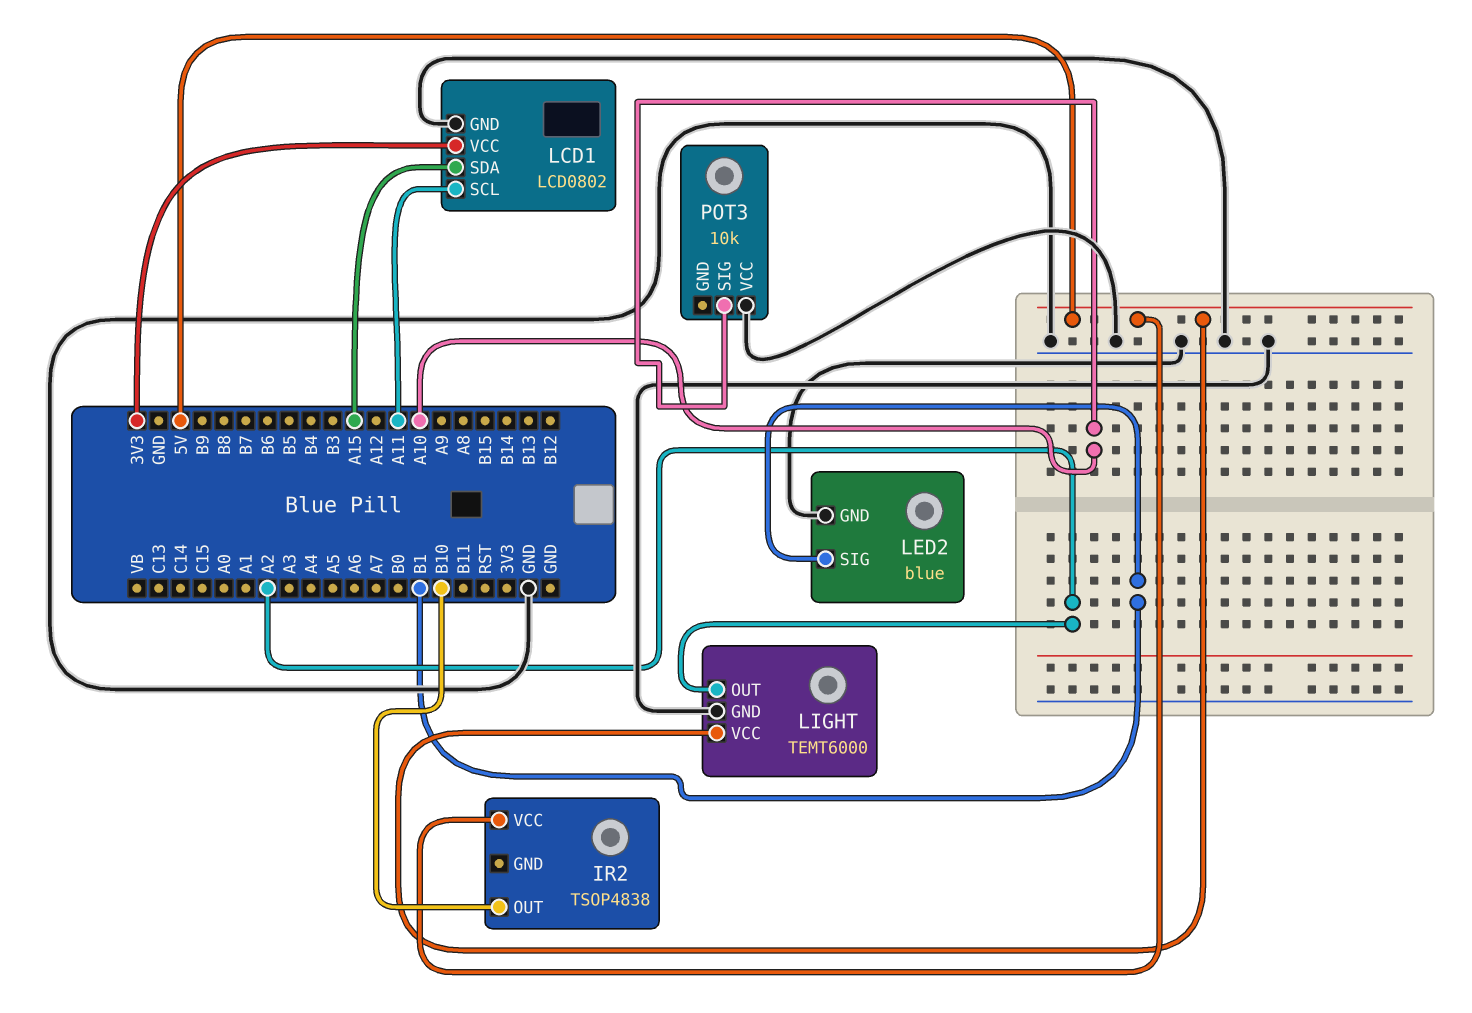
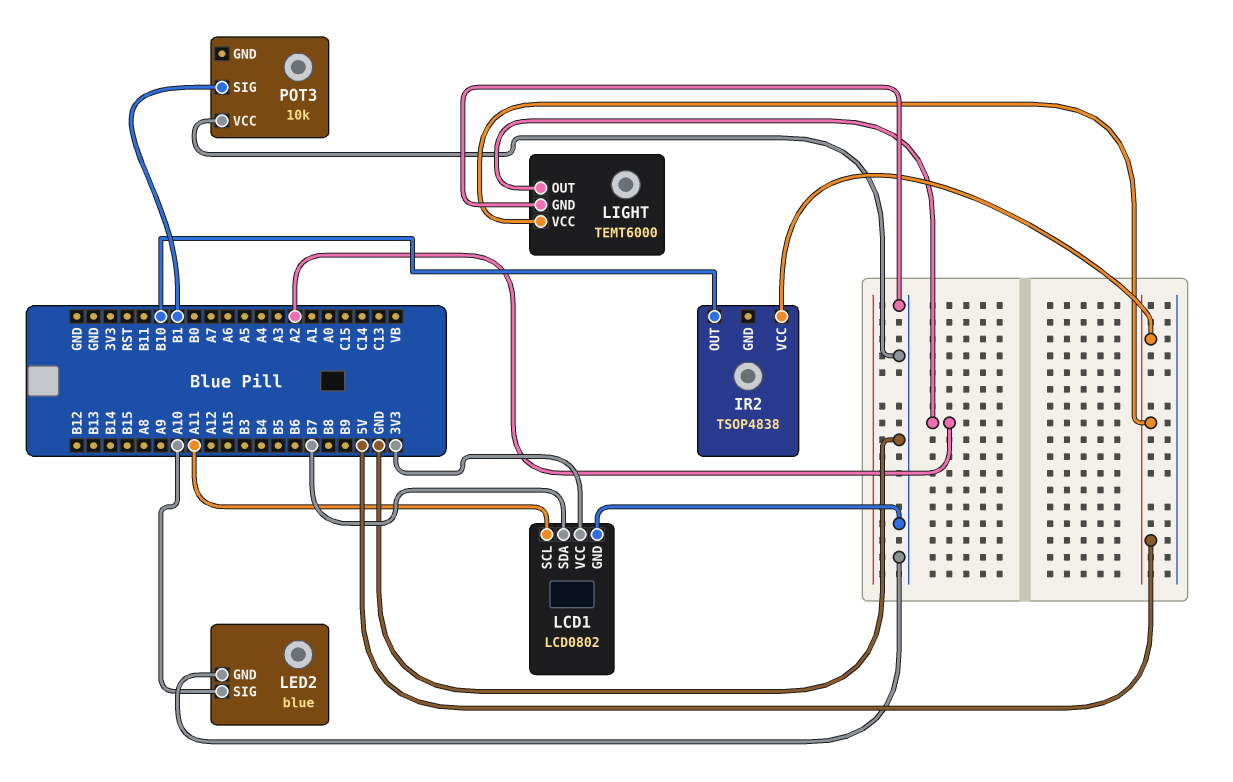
LCD1 pin SDA: A15 -> B7
LED2 pin SIG: B1 -> A10
POT3 pin SIG: A10 -> B1

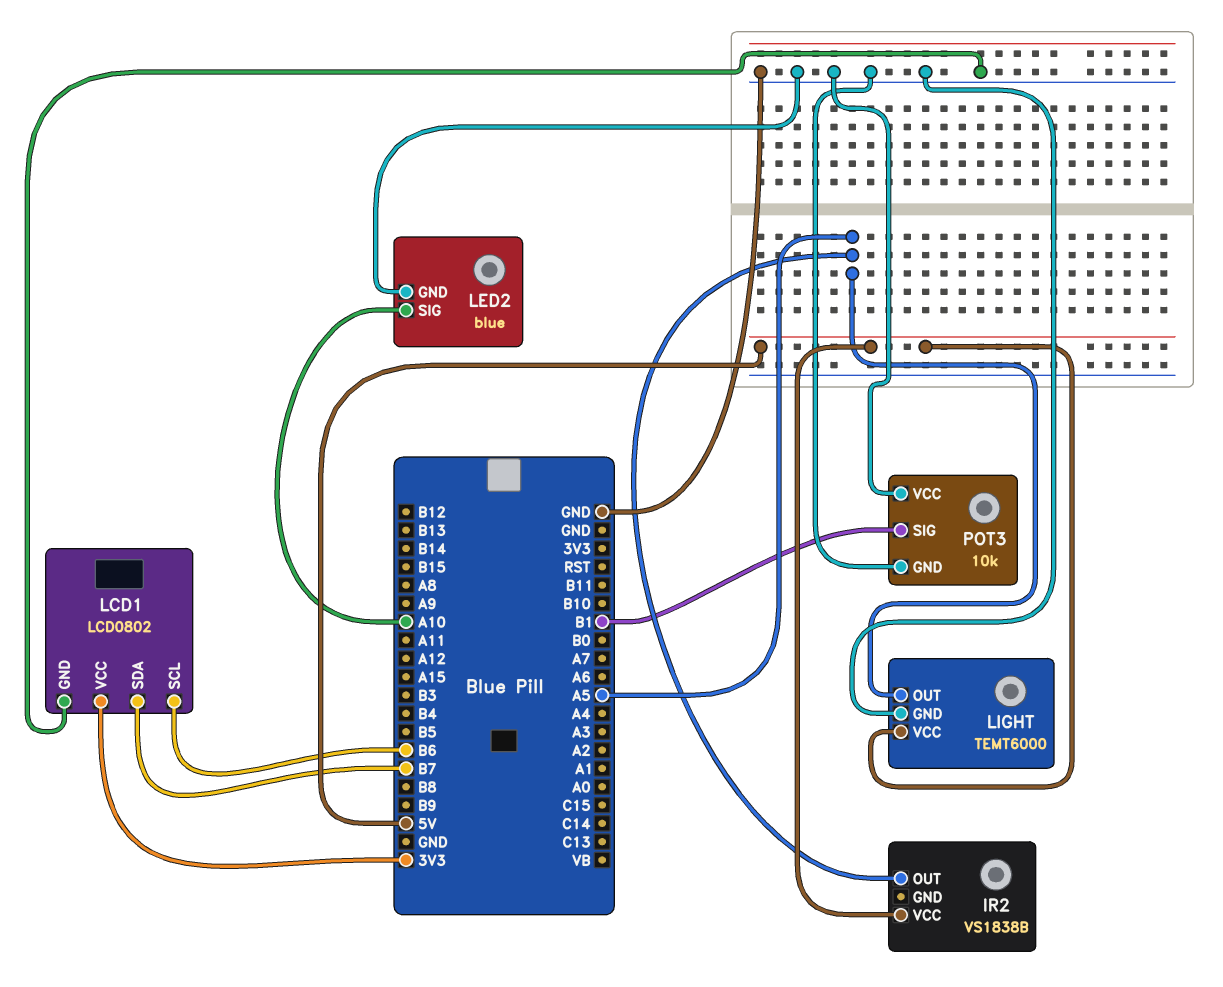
IR2: TSOP4838 -> VS1838B
IR2 pin OUT: B10 -> A5
LCD1 pin SCL: A11 -> B6
LIGHT pin OUT: A2 -> A5
POT3 pin GND: none -> GND

